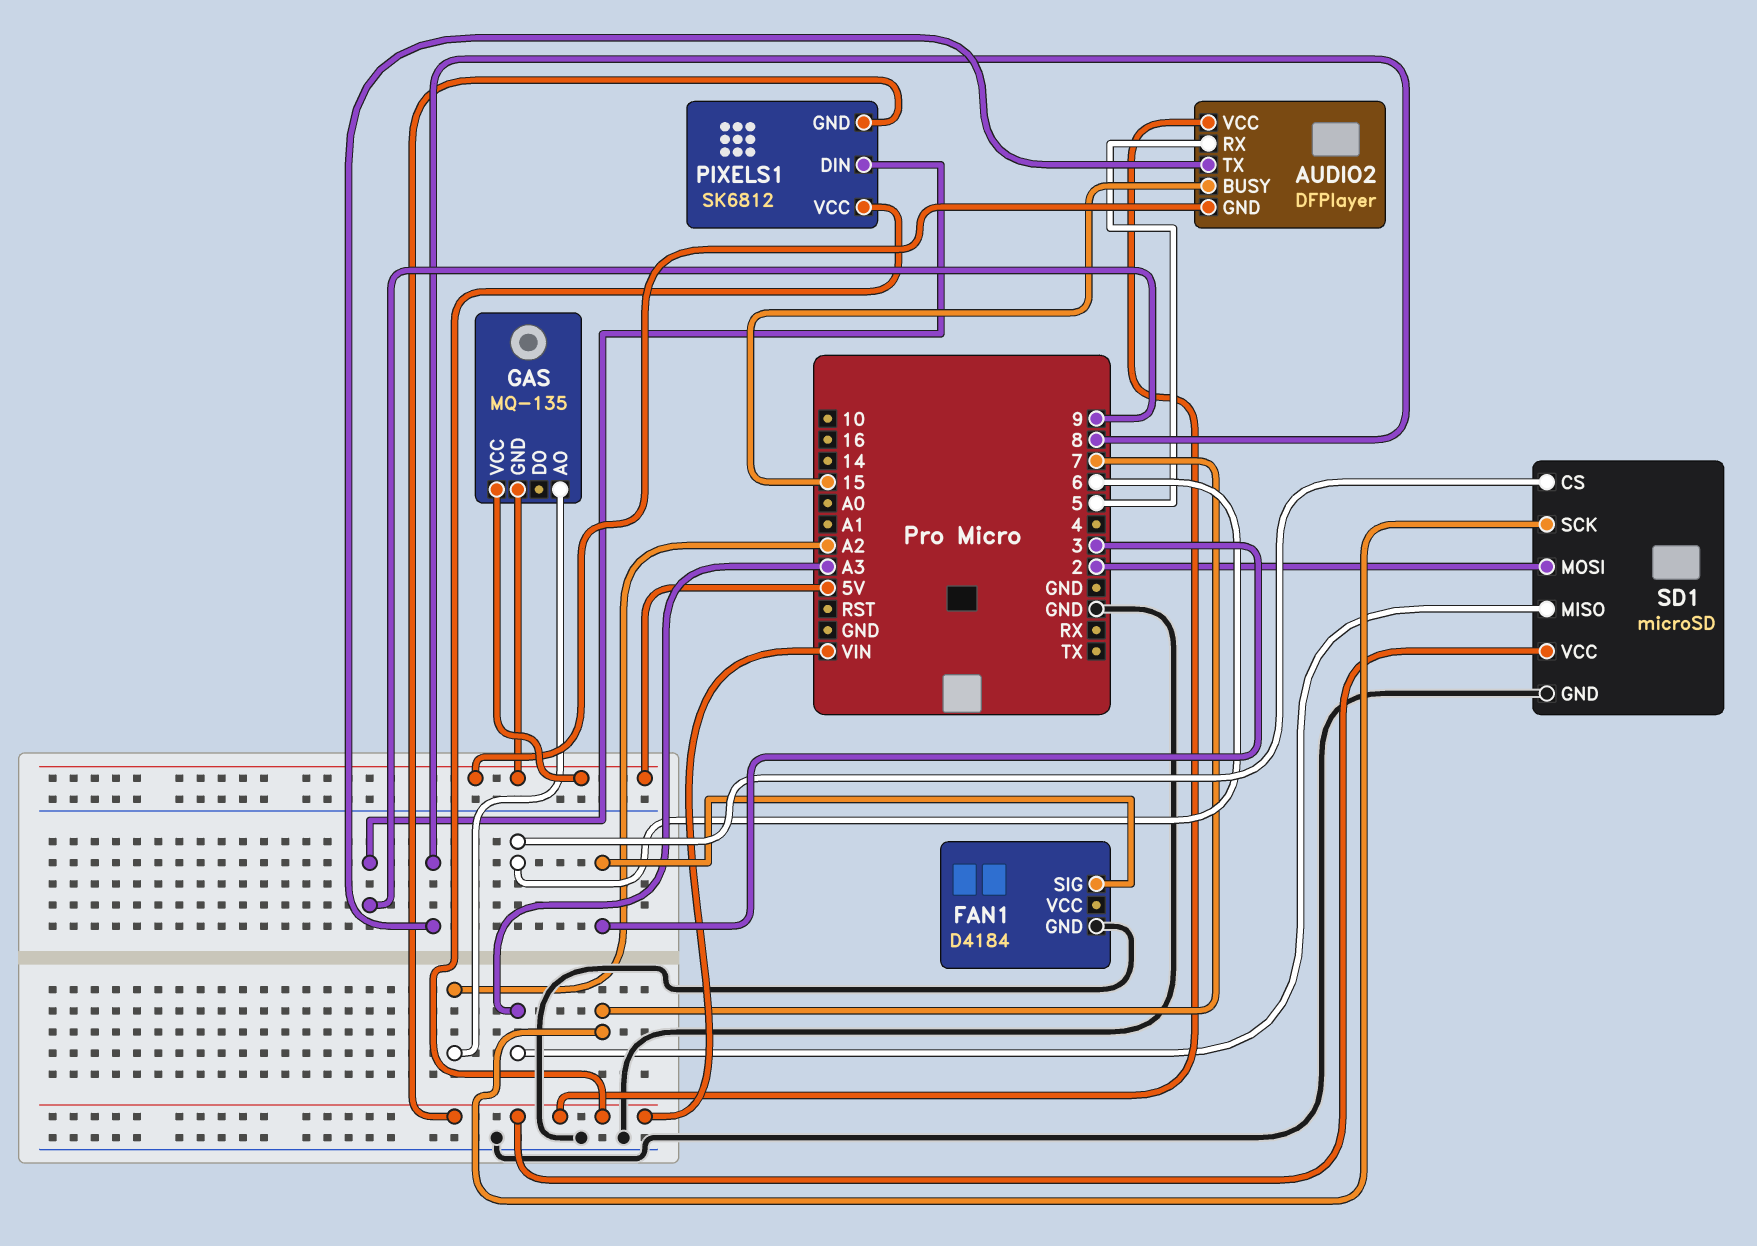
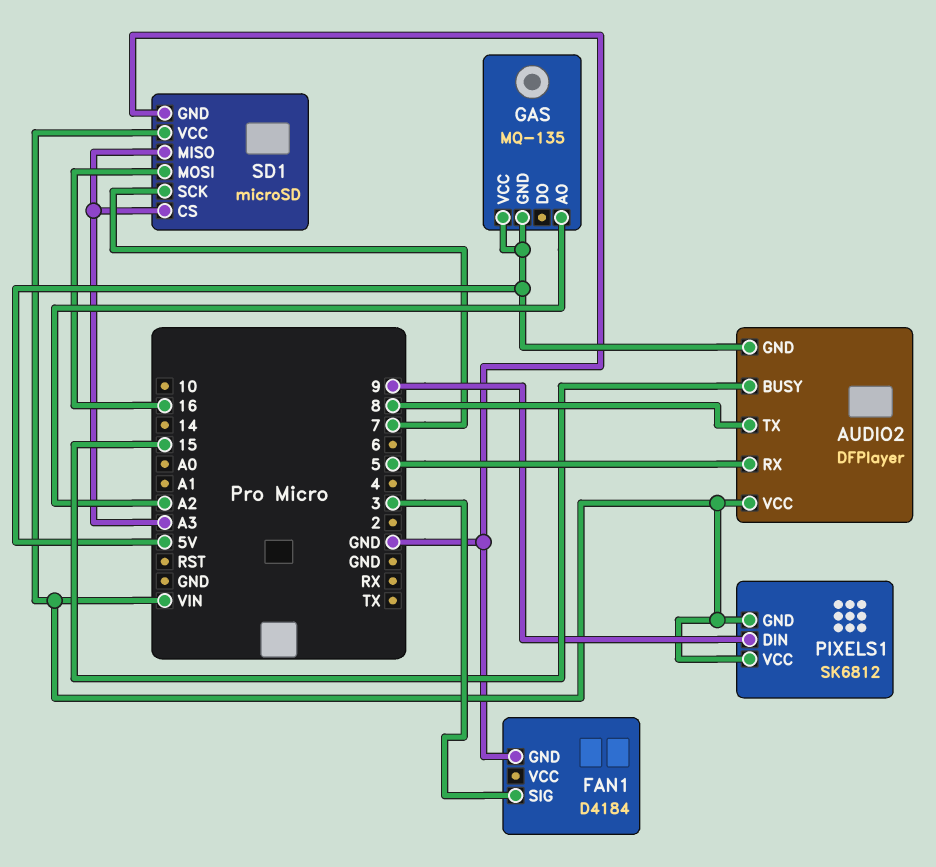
SD1 pin CS: 6 -> A3
SD1 pin MOSI: 2 -> 16

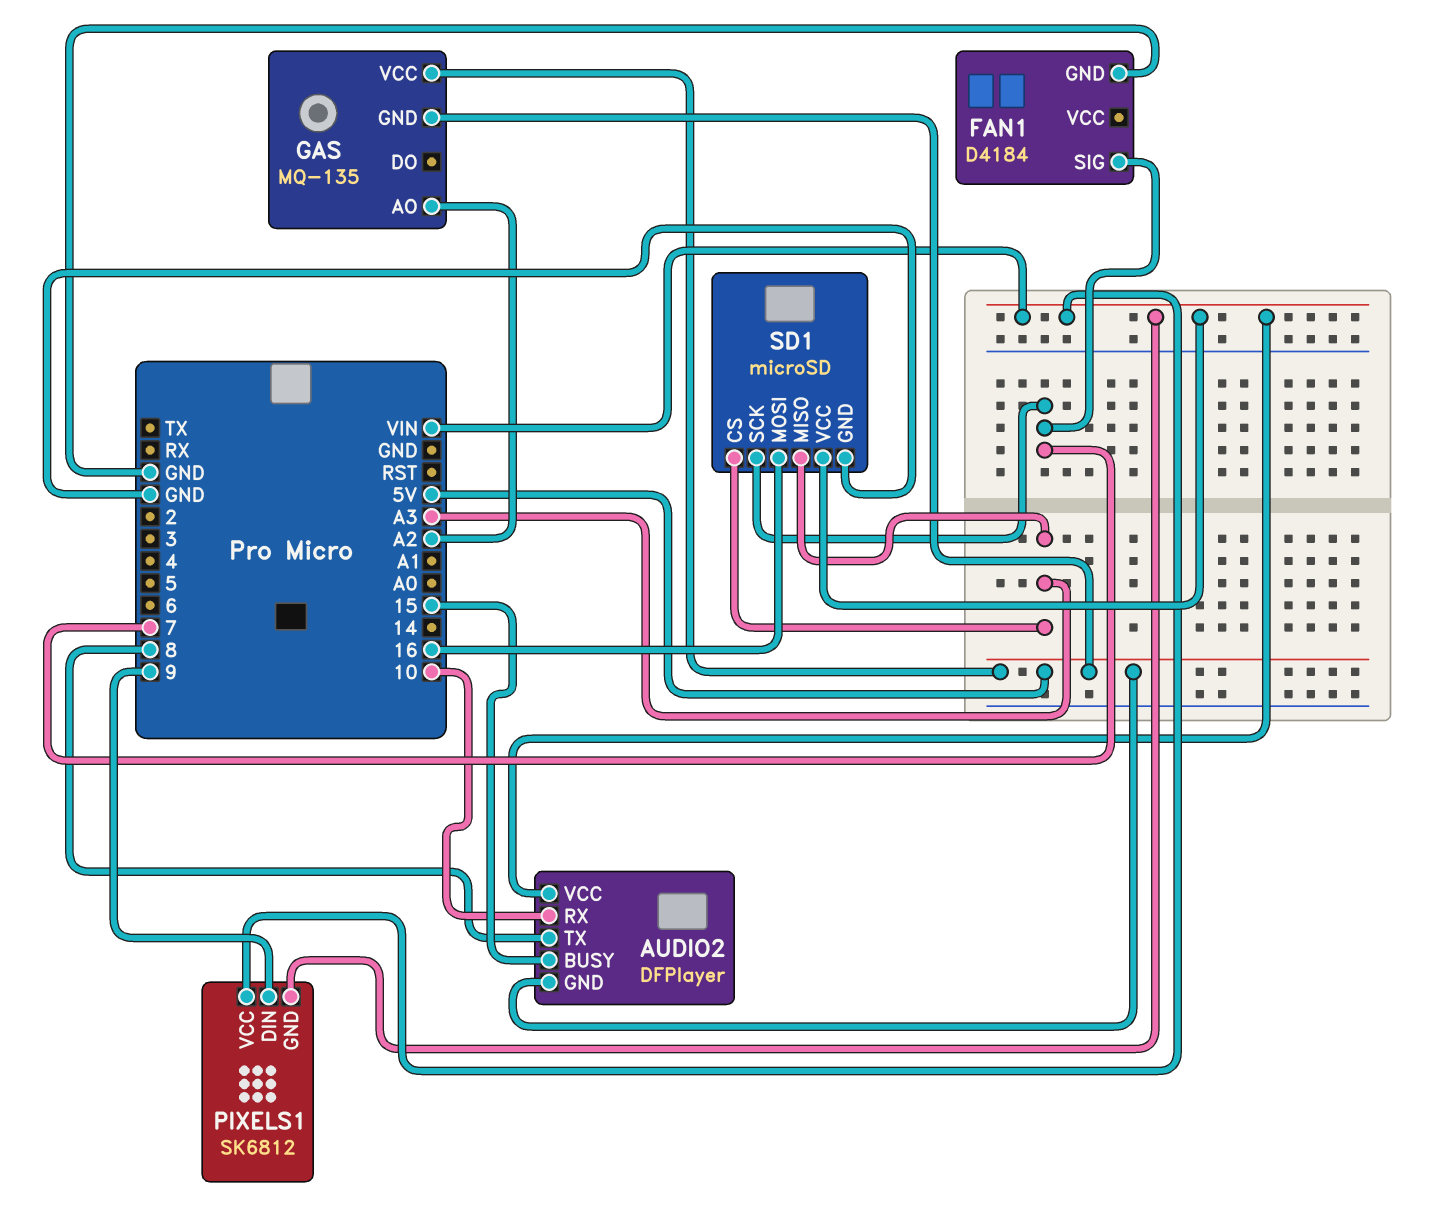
AUDIO2 pin RX: 5 -> 10
FAN1 pin SIG: 3 -> 7

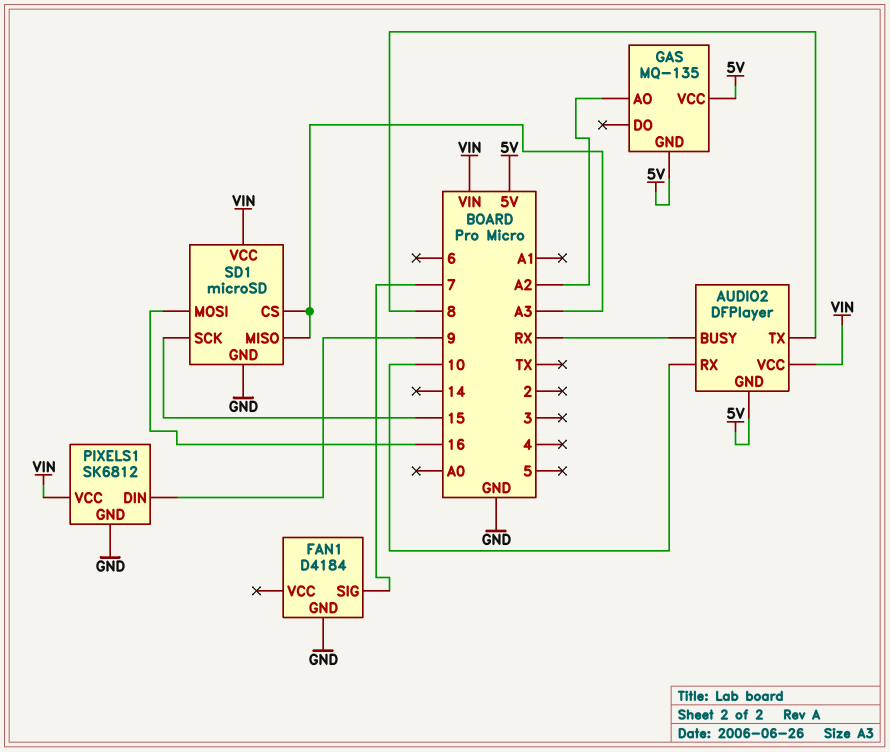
AUDIO2 pin BUSY: 15 -> RX
PIXELS1 pin GND: VIN -> GND
SD1 pin SCK: 7 -> 15

